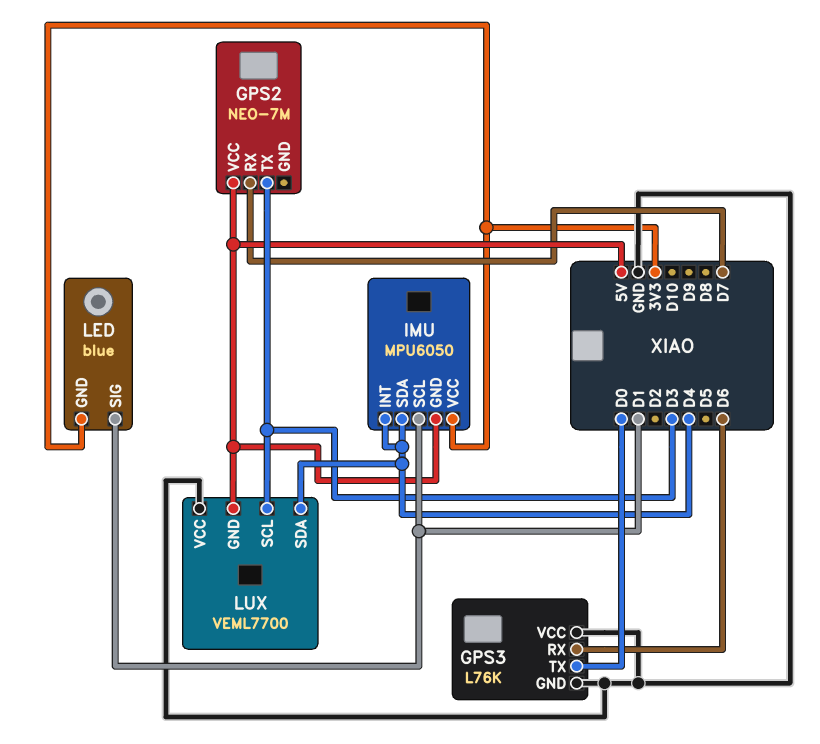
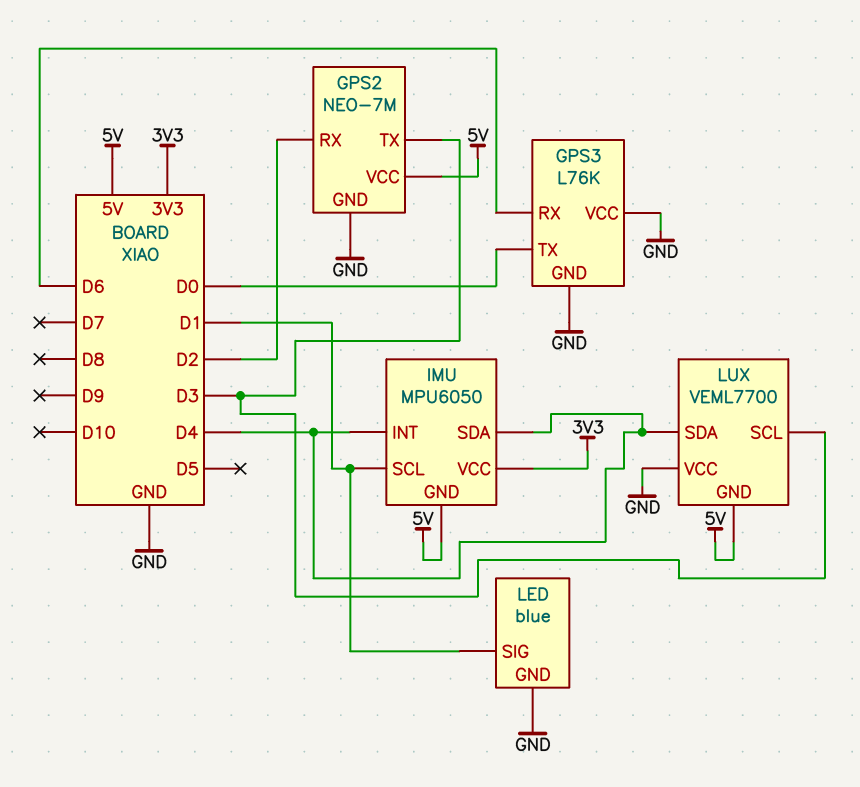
GPS2 pin GND: none -> GND
GPS2 pin RX: D7 -> D2
LED pin GND: 3V3 -> GND

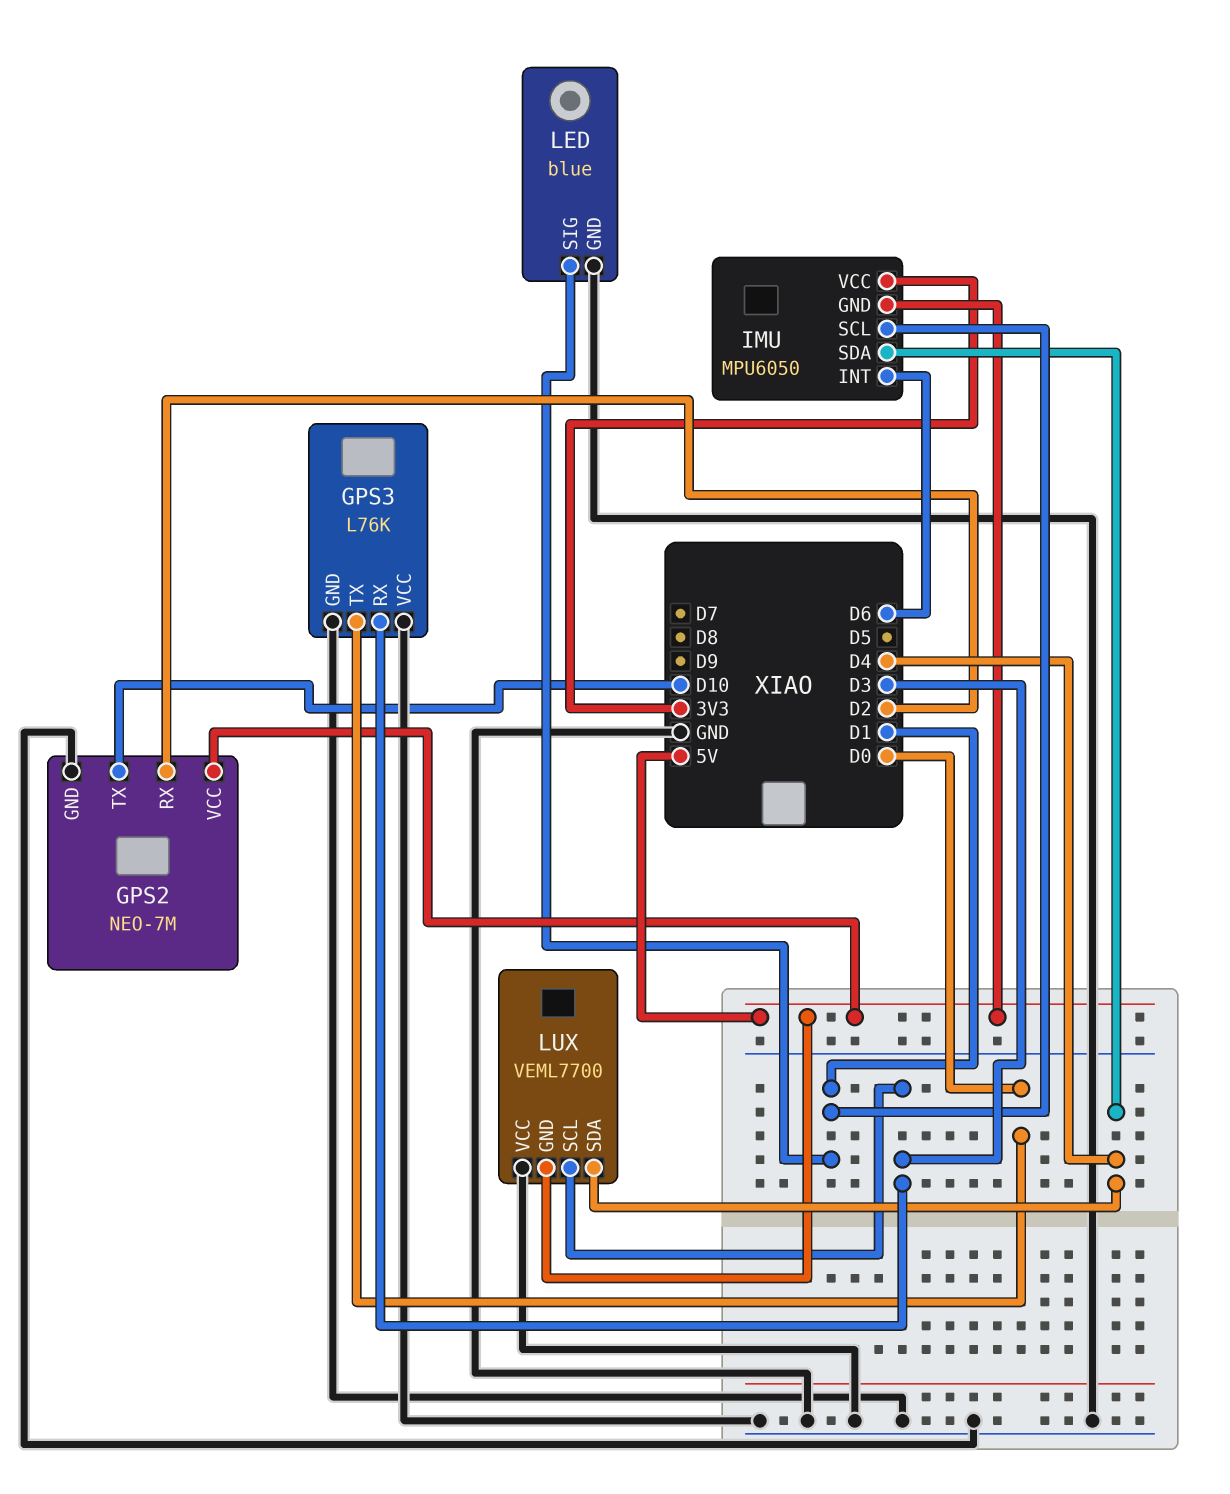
GPS2 pin TX: D3 -> D10
GPS3 pin RX: D6 -> D3
IMU pin INT: D4 -> D6

